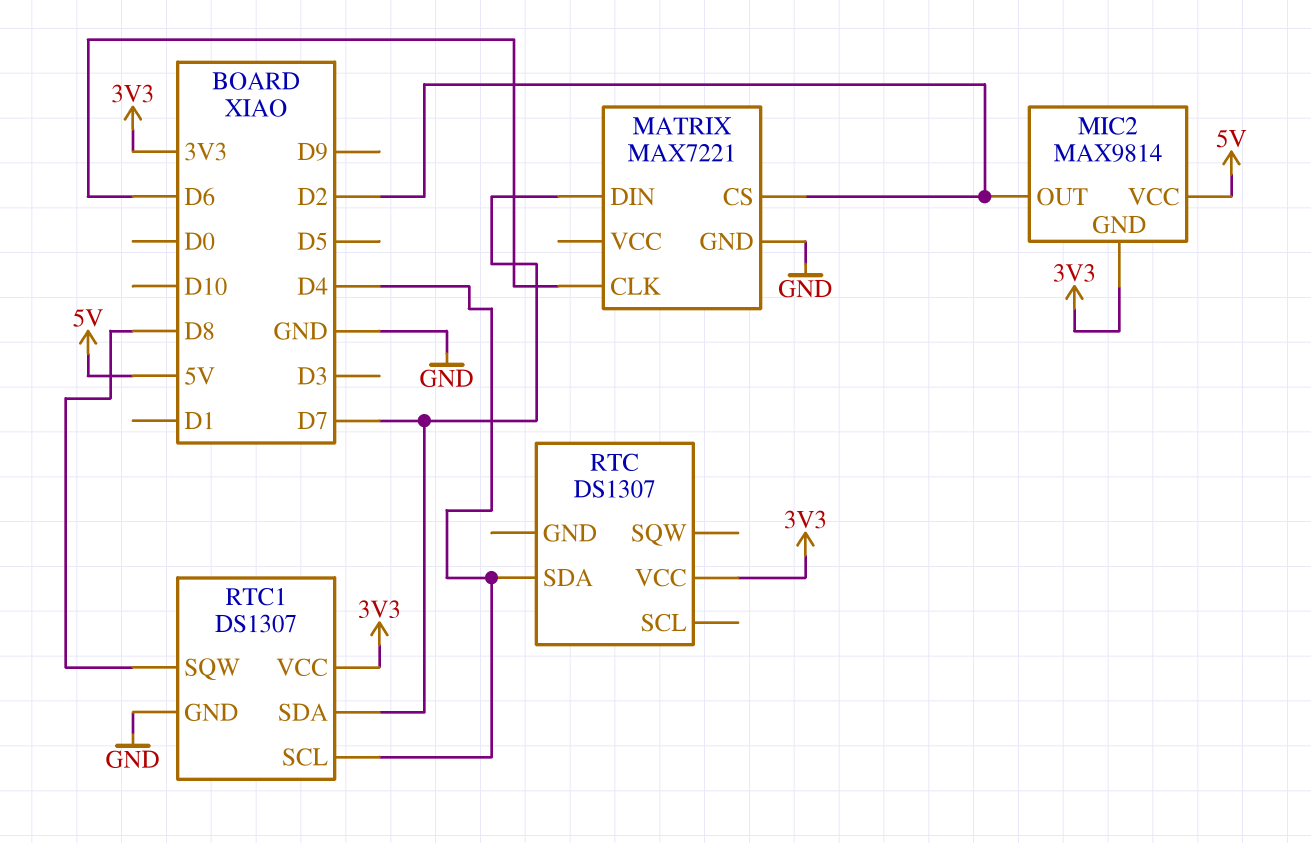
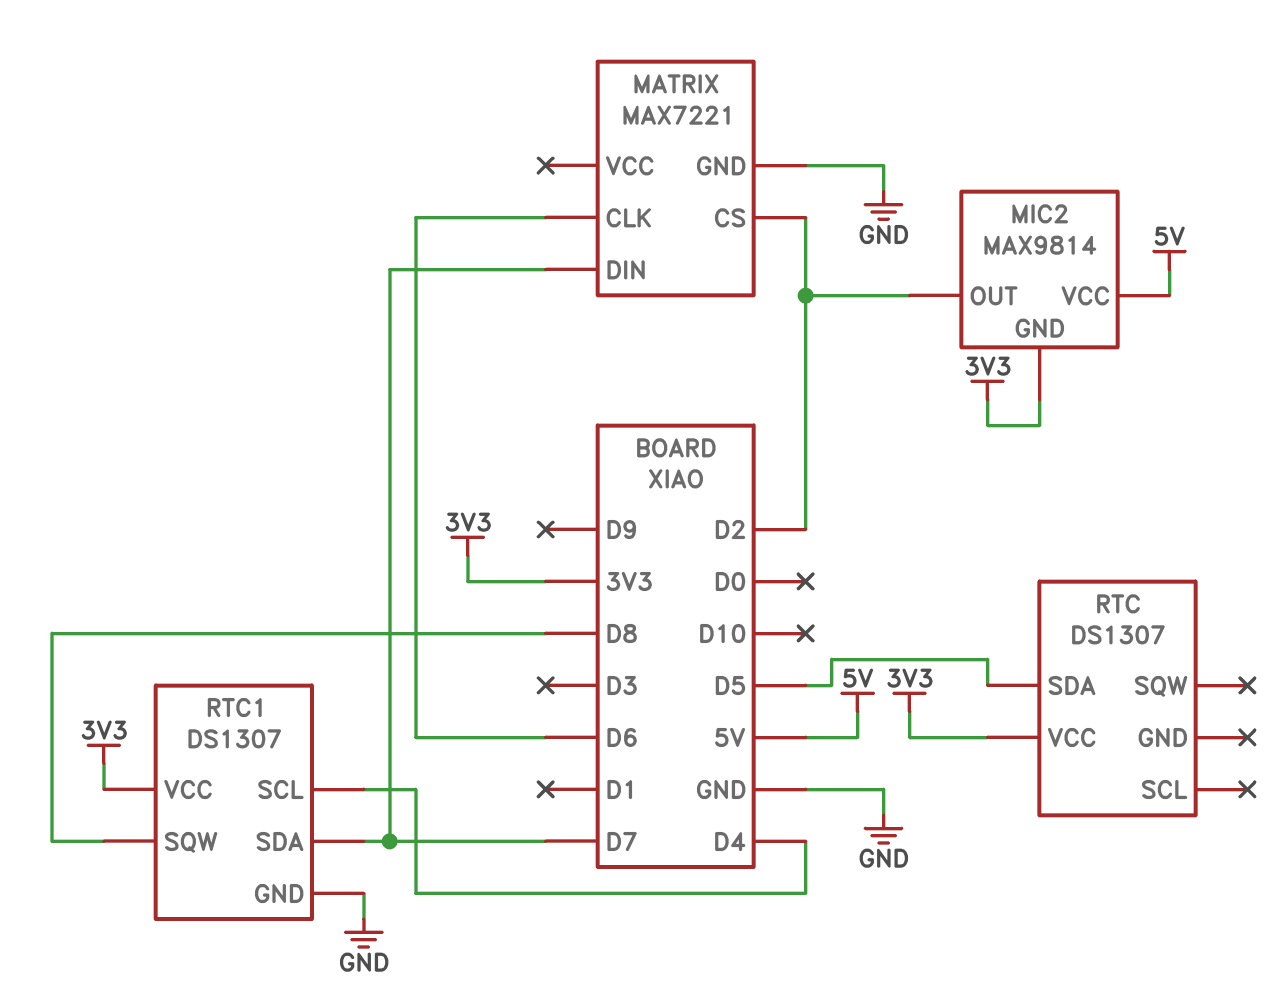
RTC pin SDA: D4 -> D5

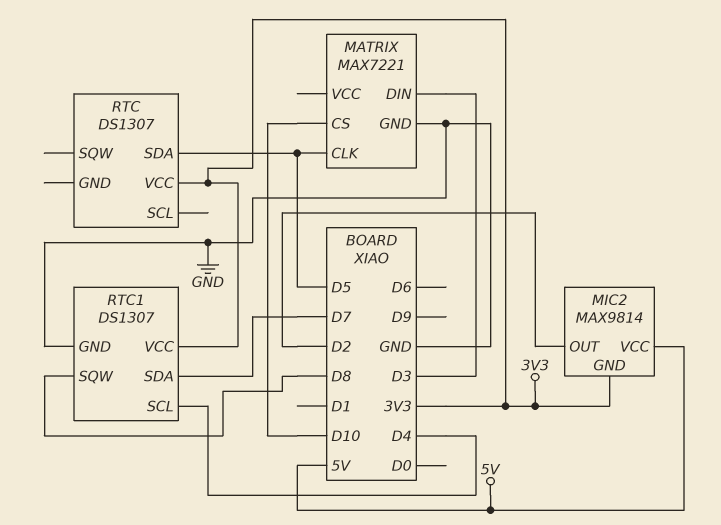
MATRIX pin CLK: D6 -> D5
MATRIX pin CS: D2 -> D10
MATRIX pin DIN: D7 -> D3

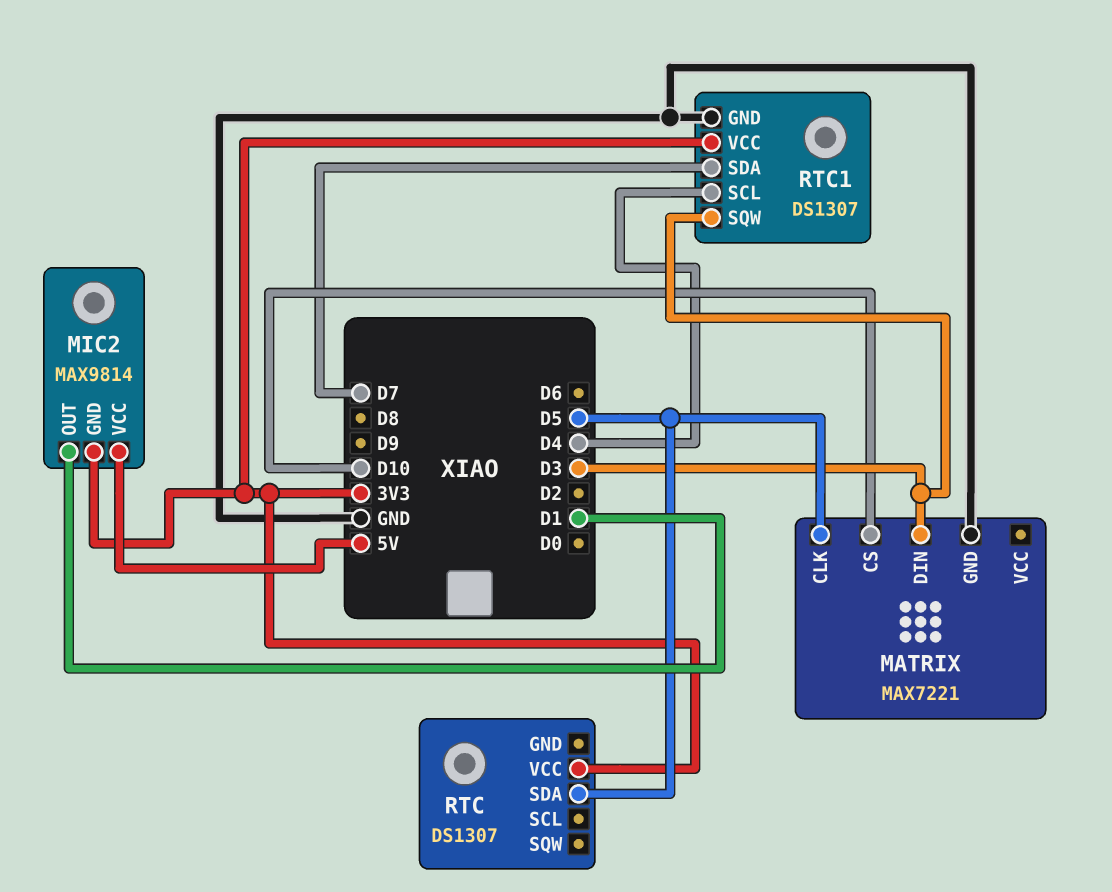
MIC2 pin OUT: D2 -> D1
RTC1 pin SQW: D8 -> D3

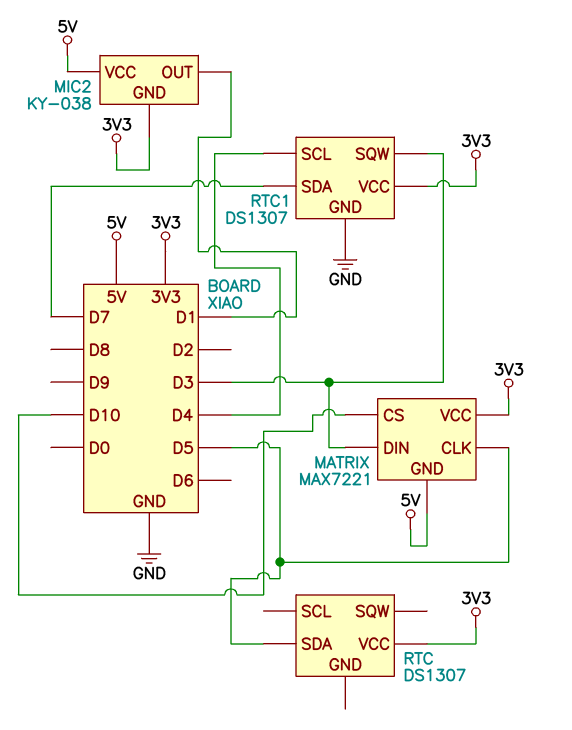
MATRIX pin GND: GND -> 5V
MATRIX pin VCC: none -> 3V3
MIC2: MAX9814 -> KY-038

